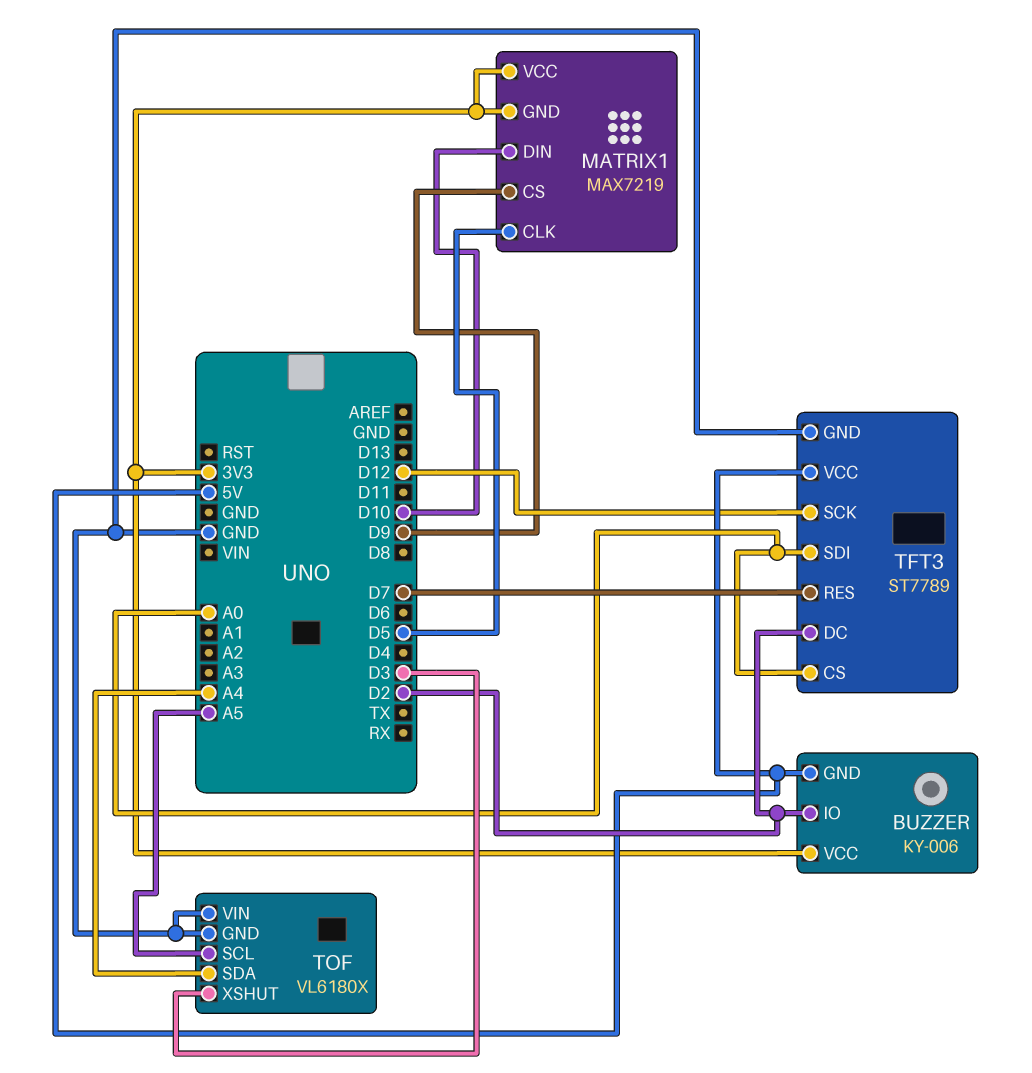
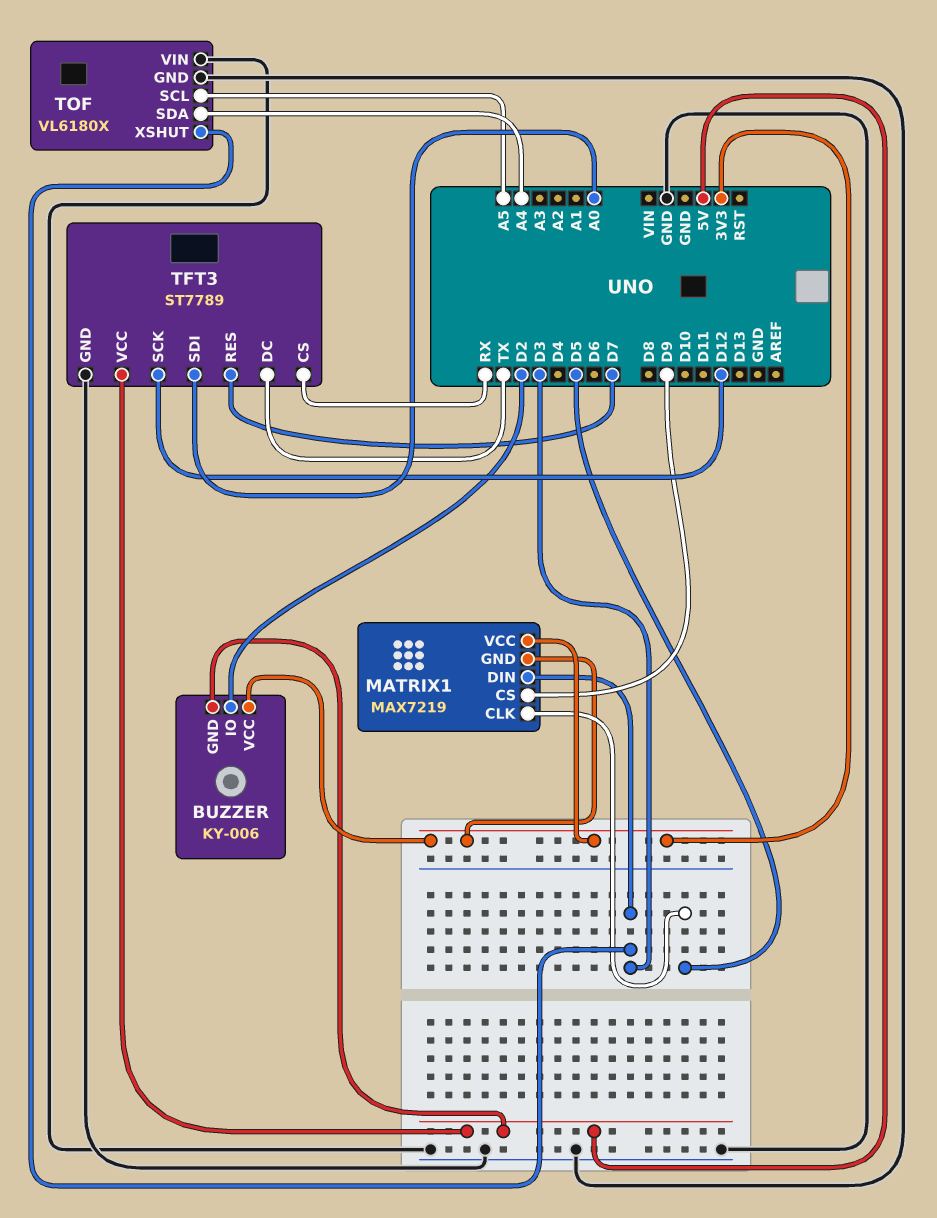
MATRIX1 pin DIN: D10 -> D3
TFT3 pin CS: A0 -> RX
TFT3 pin DC: D2 -> TX

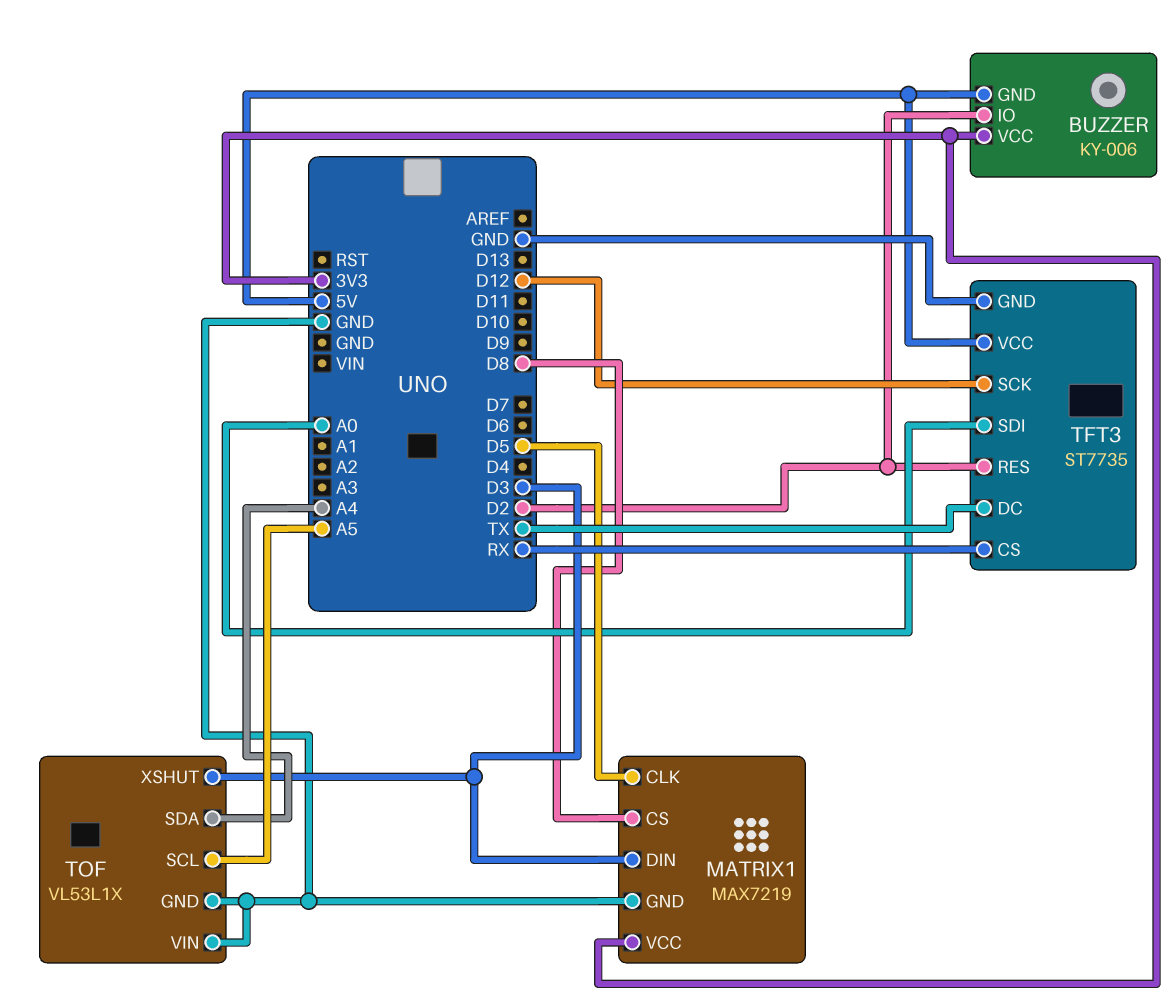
MATRIX1 pin CS: D9 -> D8
MATRIX1 pin GND: 3V3 -> GND
TFT3: ST7789 -> ST7735
TFT3 pin RES: D7 -> D2
TOF: VL6180X -> VL53L1X

